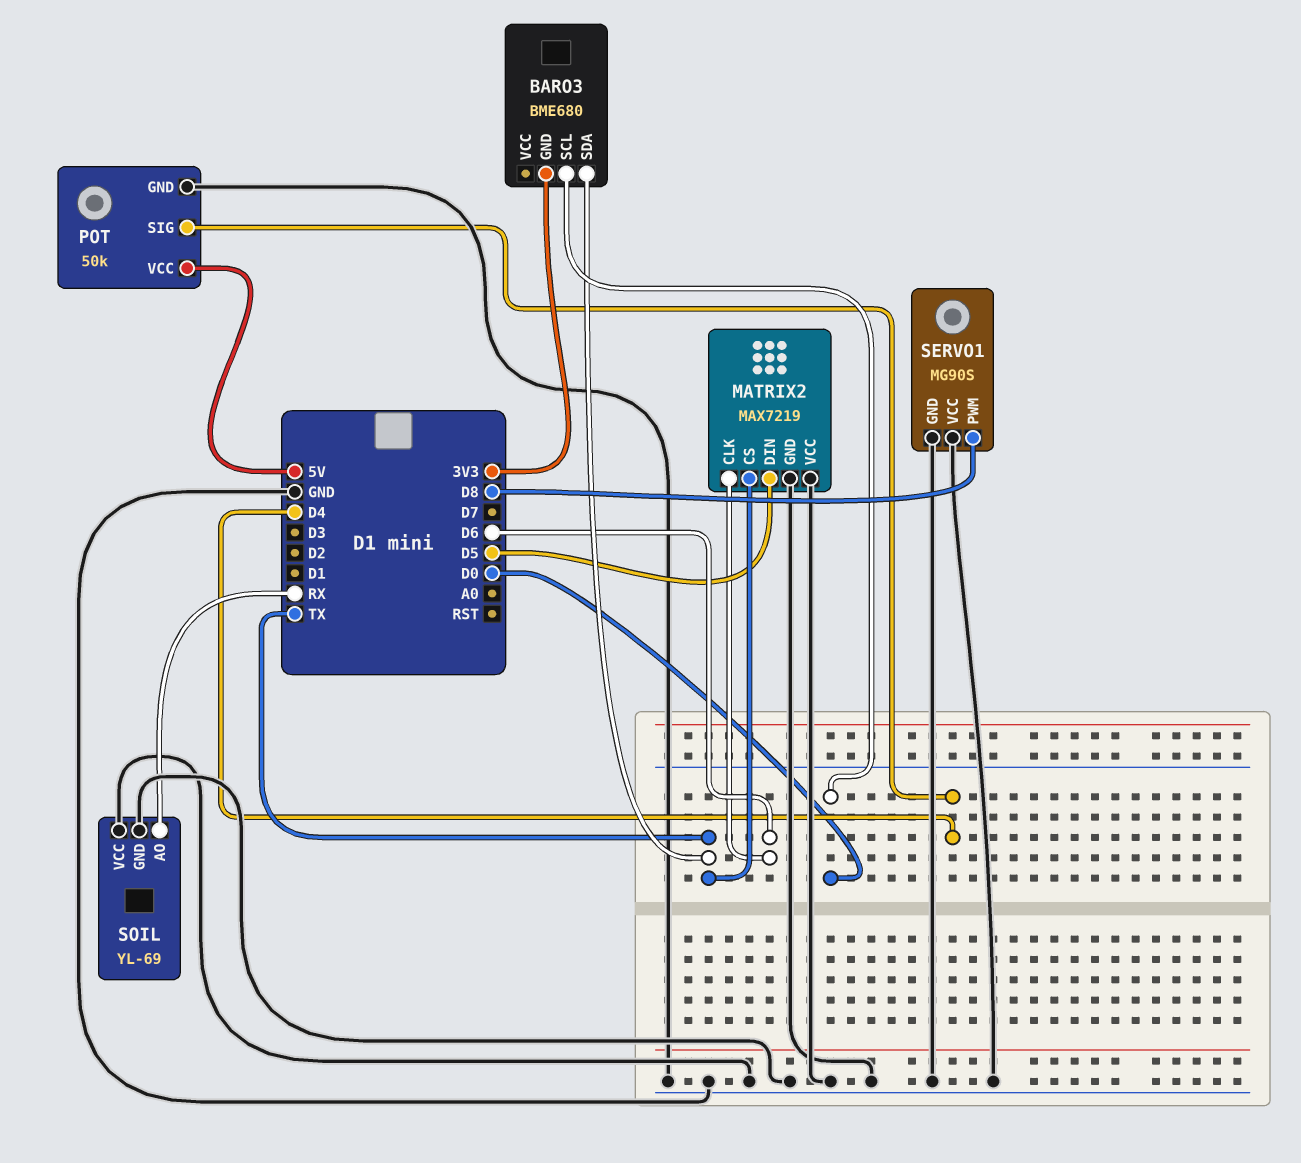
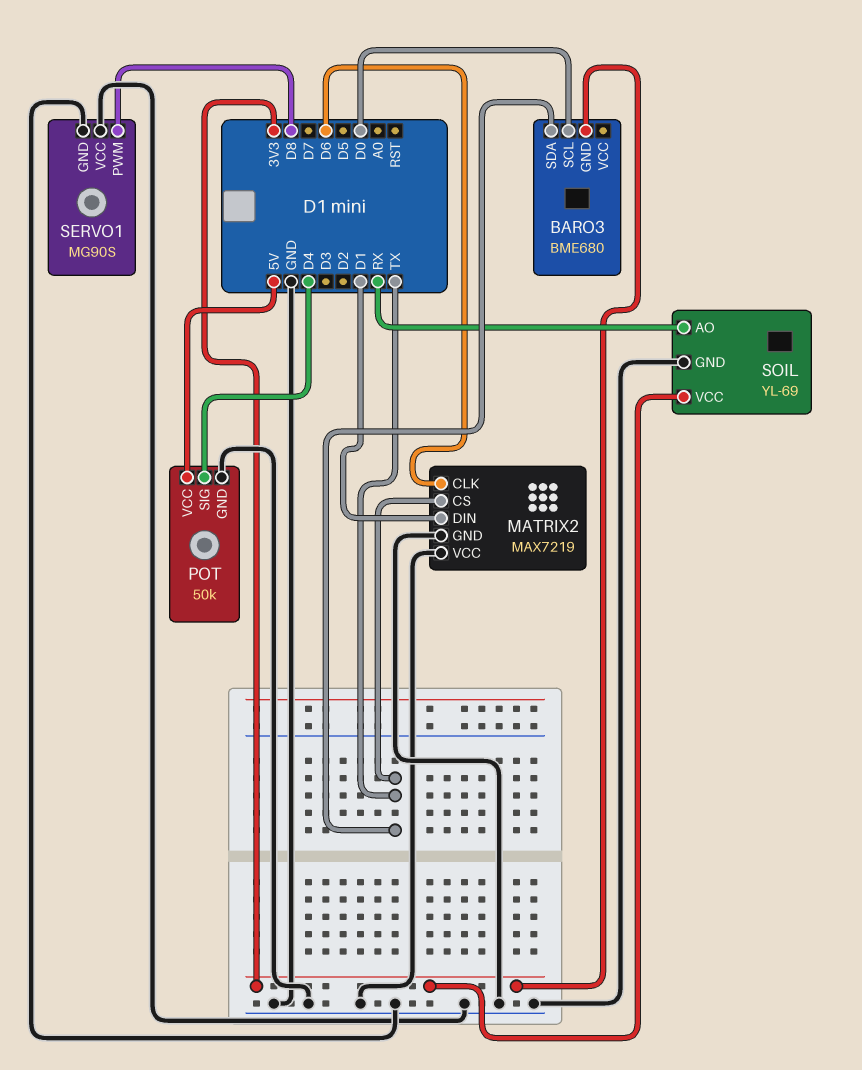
MATRIX2 pin DIN: D5 -> D1
SOIL pin VCC: GND -> 3V3

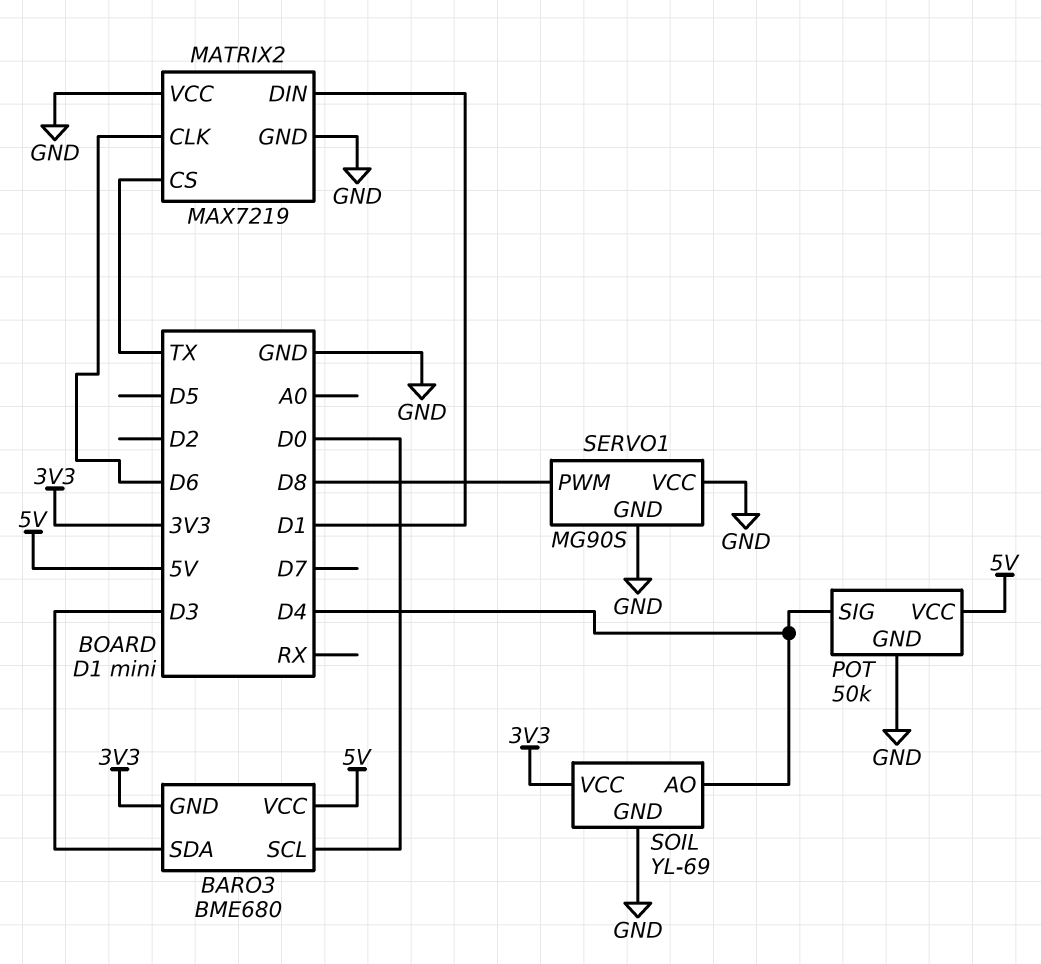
BARO3 pin SDA: TX -> D3
BARO3 pin VCC: none -> 5V
SOIL pin AO: RX -> D4

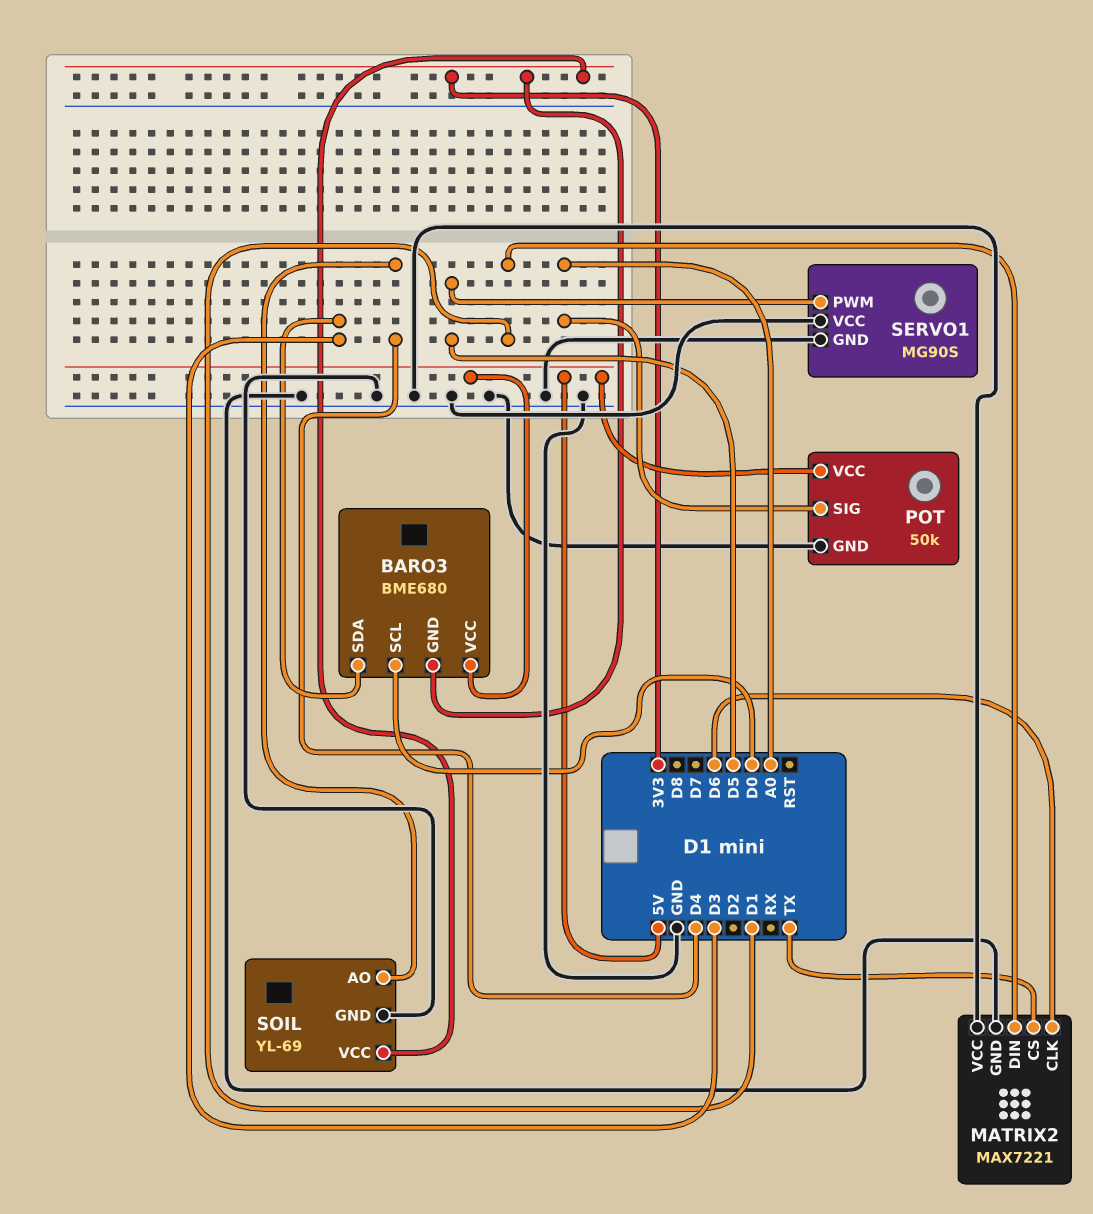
MATRIX2: MAX7219 -> MAX7221
POT pin SIG: D4 -> A0
SERVO1 pin PWM: D8 -> D5

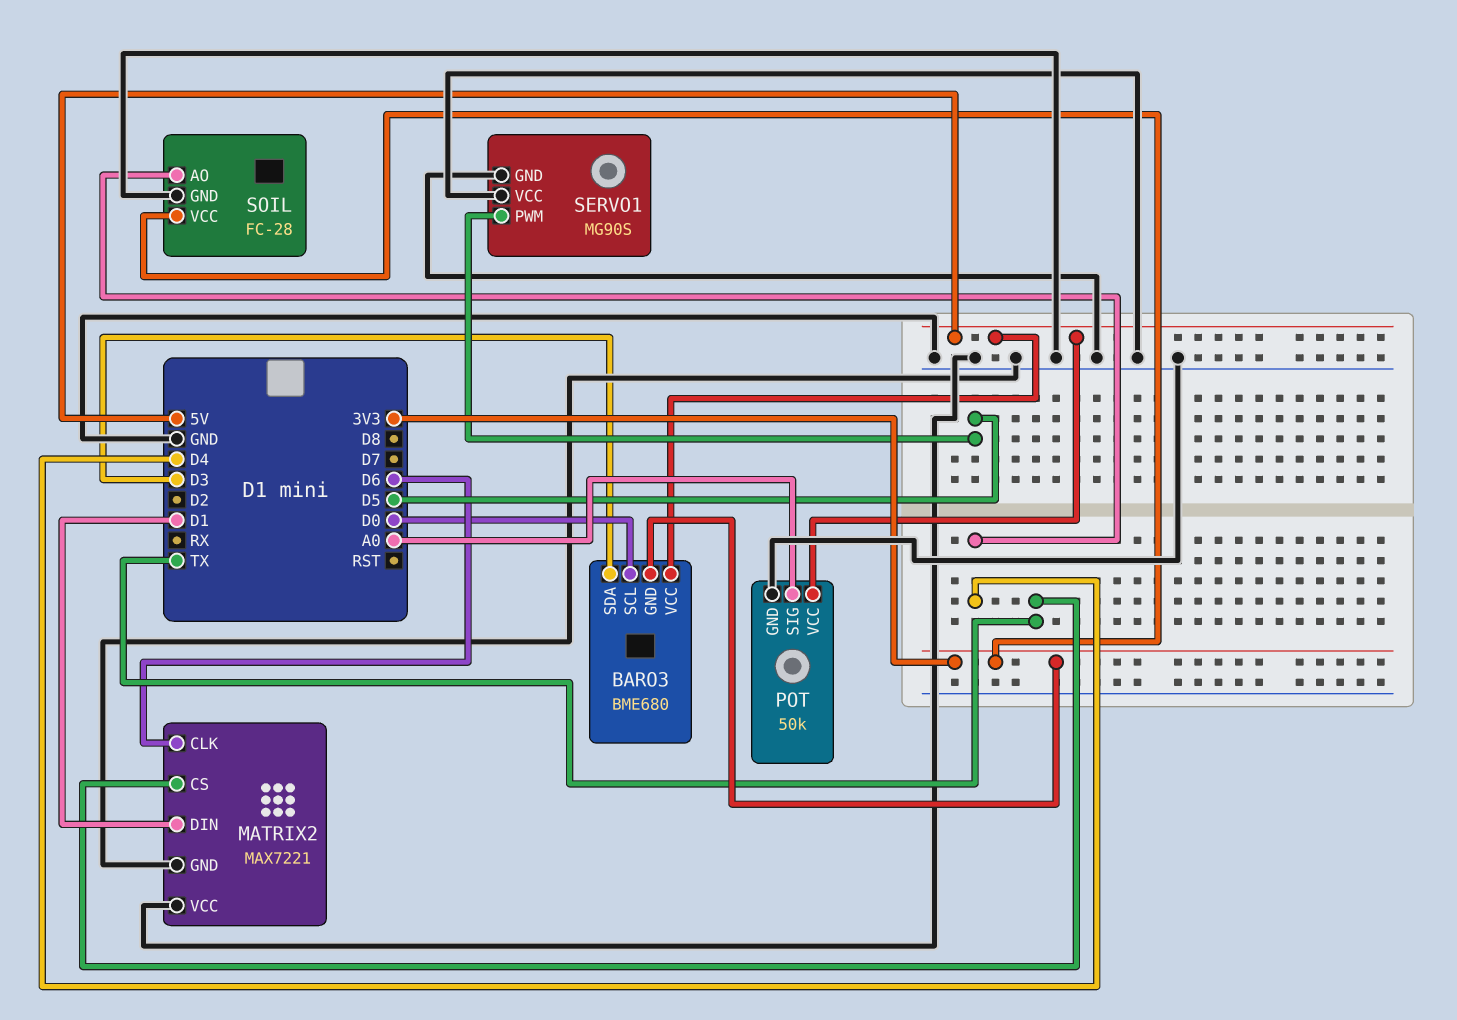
SOIL: YL-69 -> FC-28

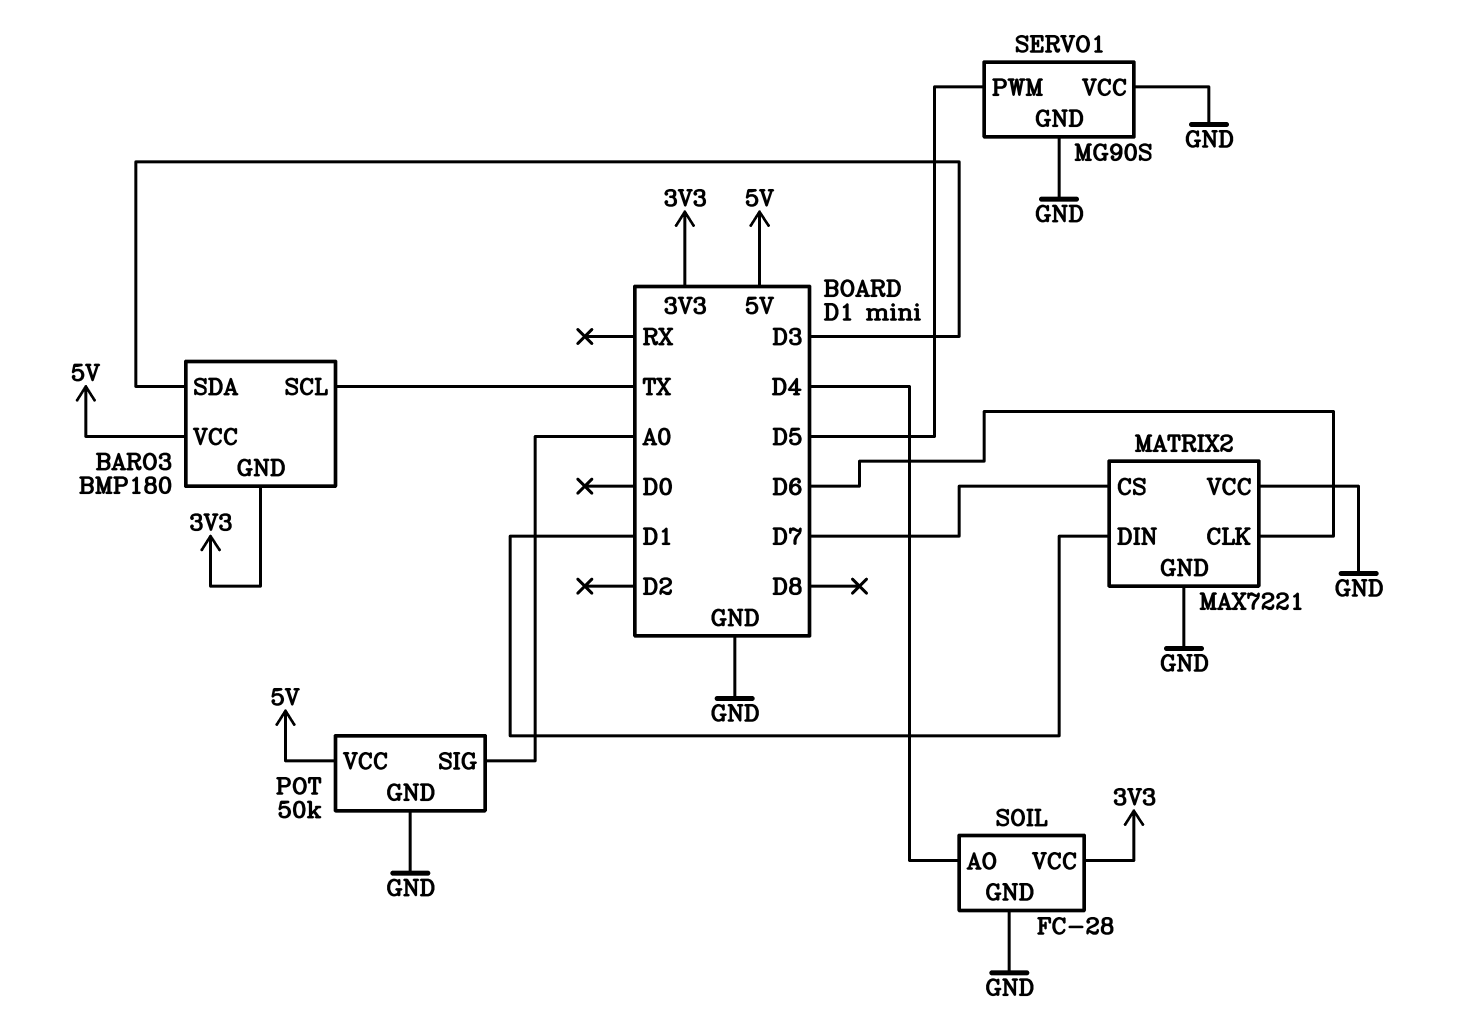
BARO3: BME680 -> BMP180
BARO3 pin SCL: D0 -> TX
MATRIX2 pin CS: TX -> D7

